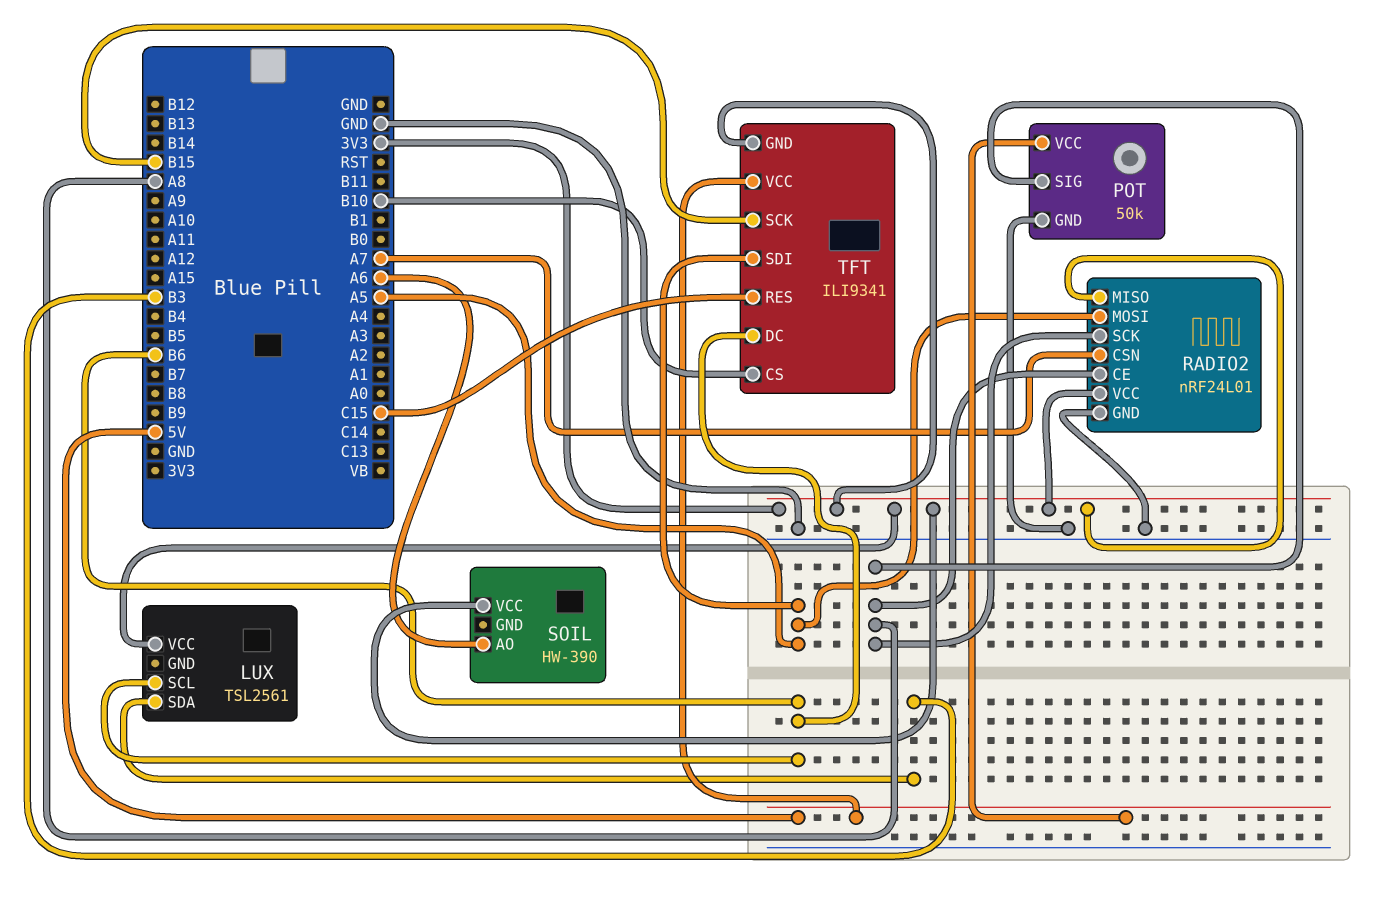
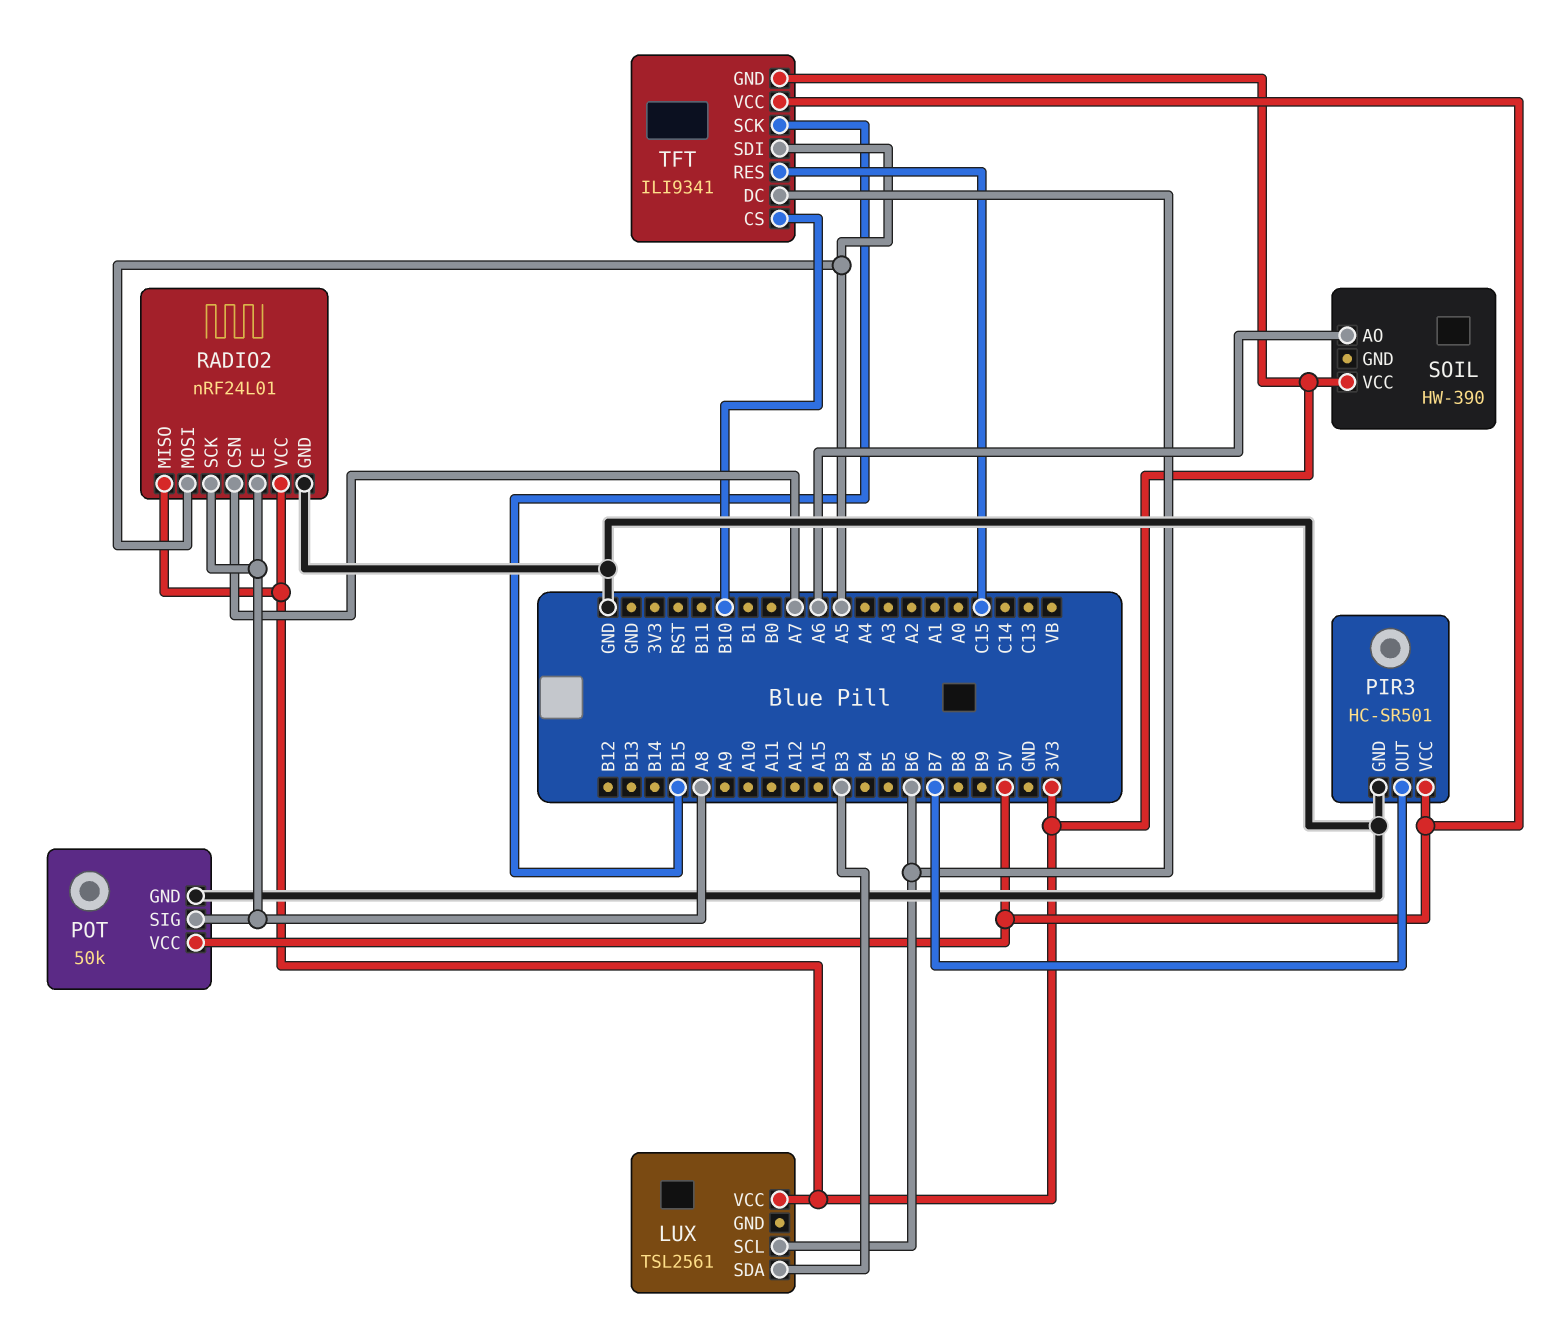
PIR3: none -> HC-SR501
PIR3 pin GND: none -> GND
PIR3 pin OUT: none -> B7
PIR3 pin VCC: none -> 5V

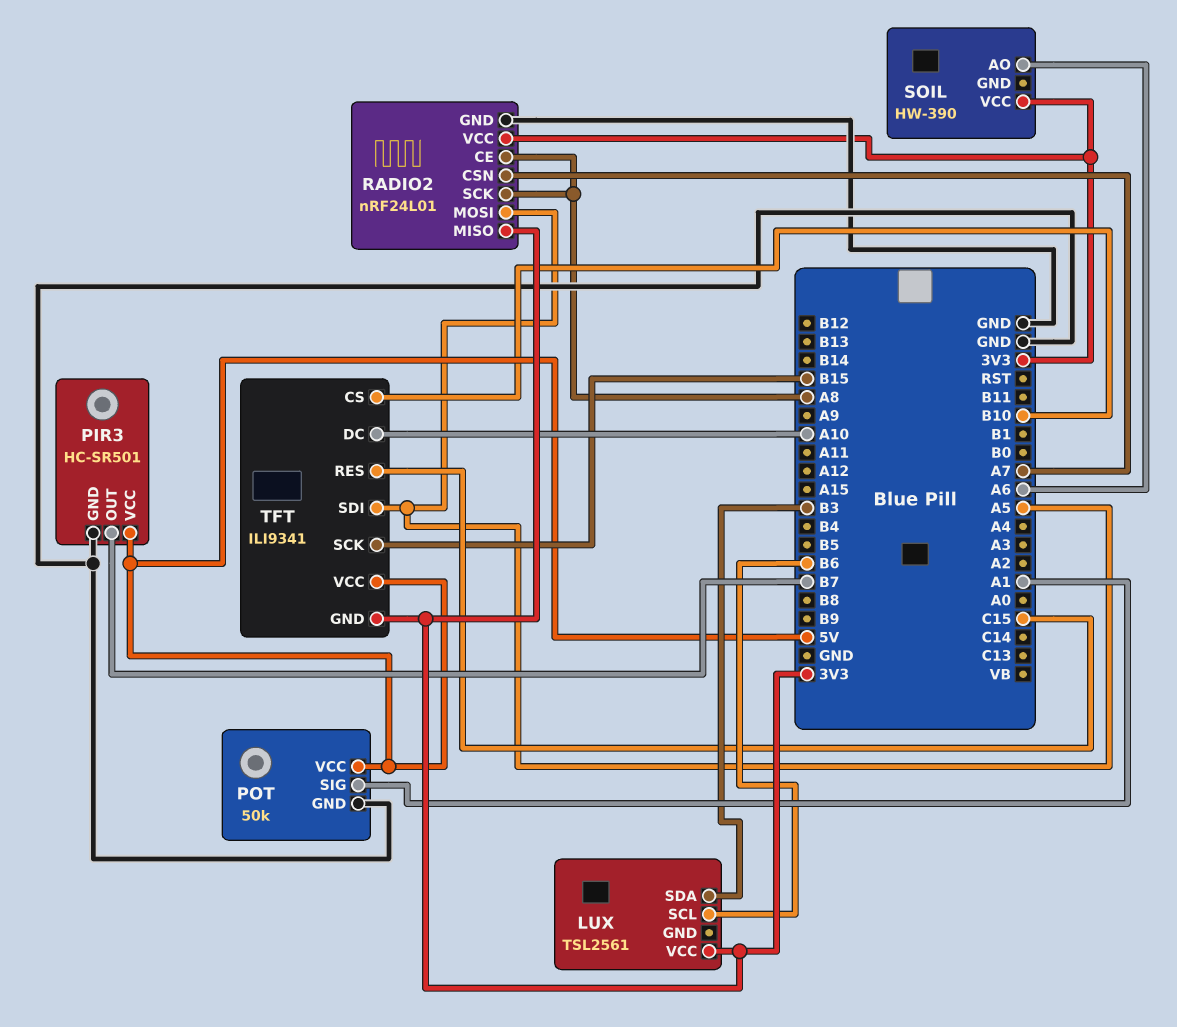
POT pin SIG: A8 -> A1
TFT pin DC: B6 -> A10

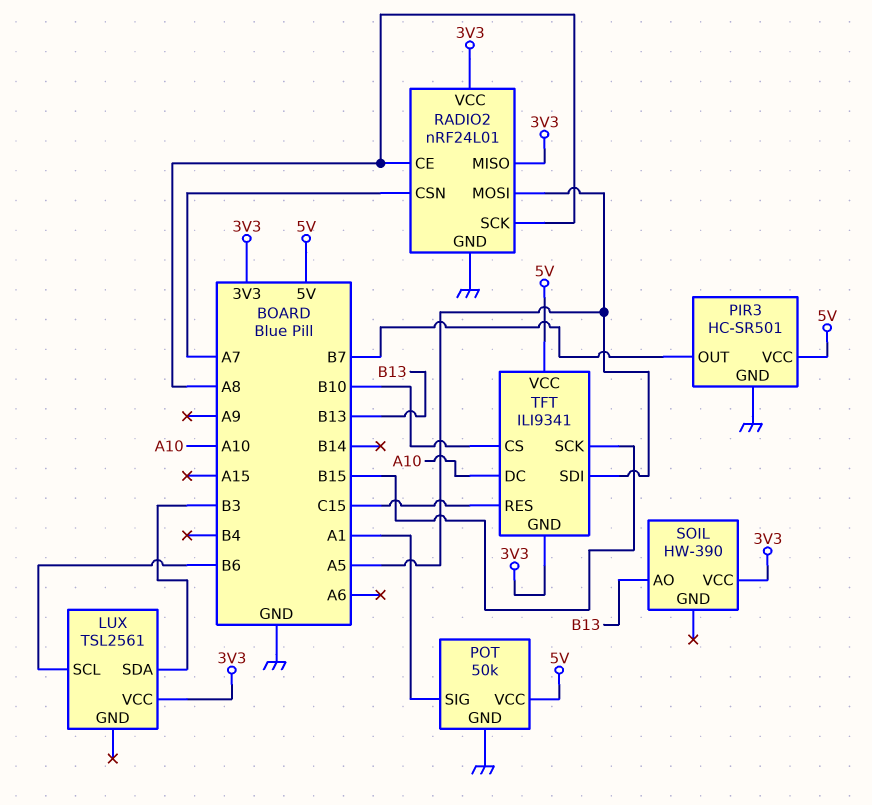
SOIL pin AO: A6 -> B13

